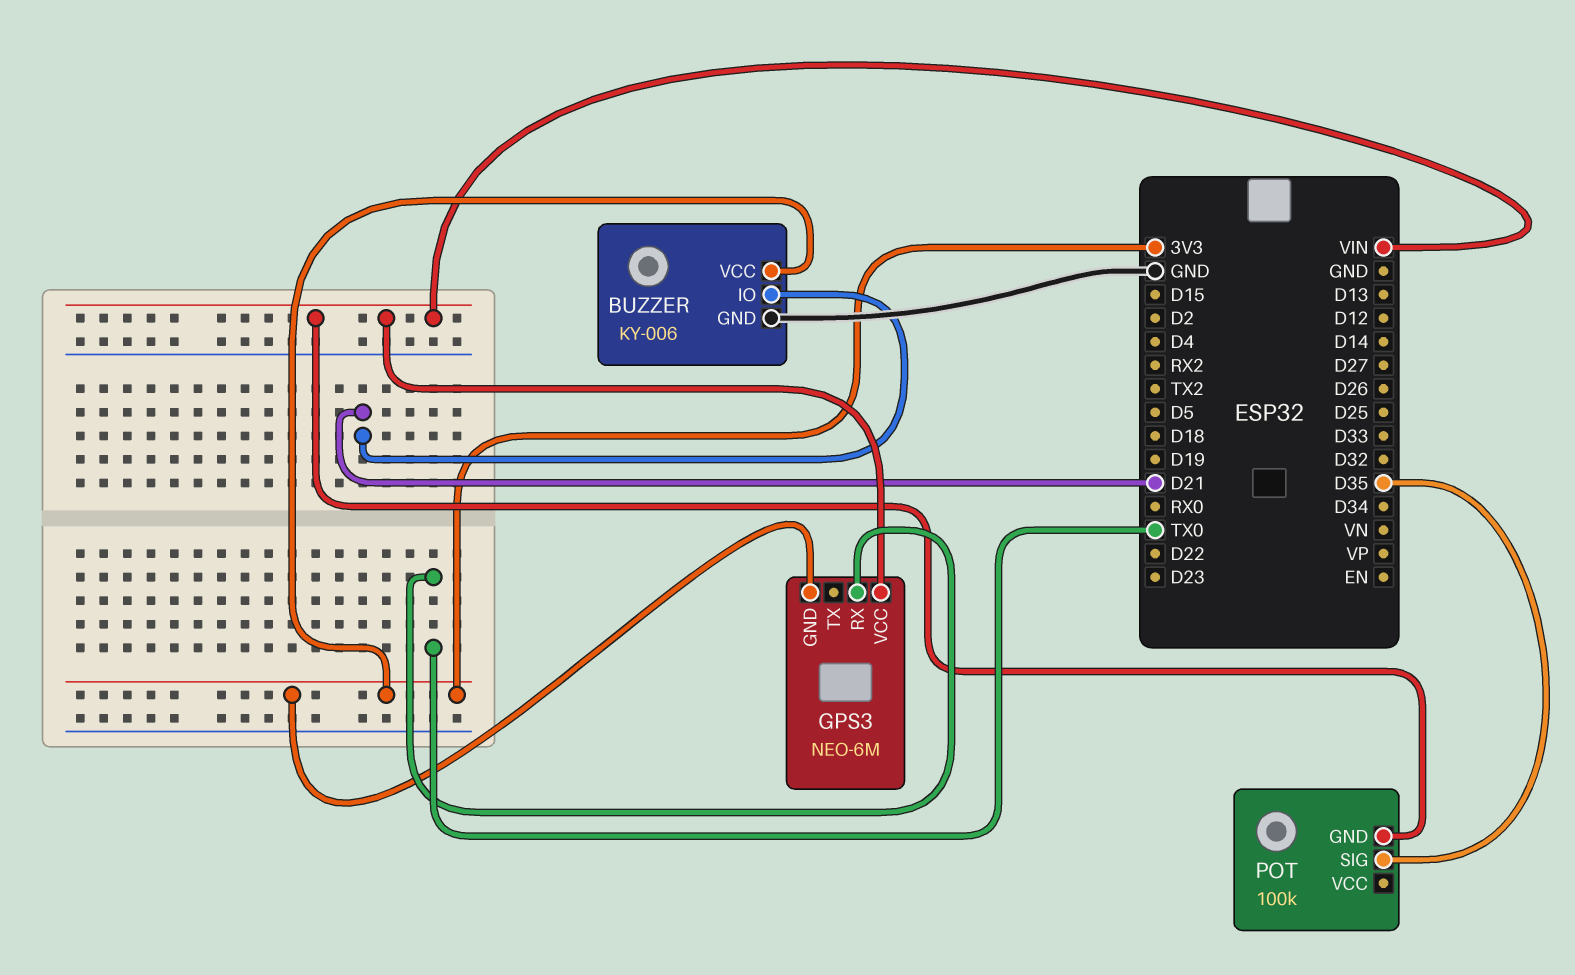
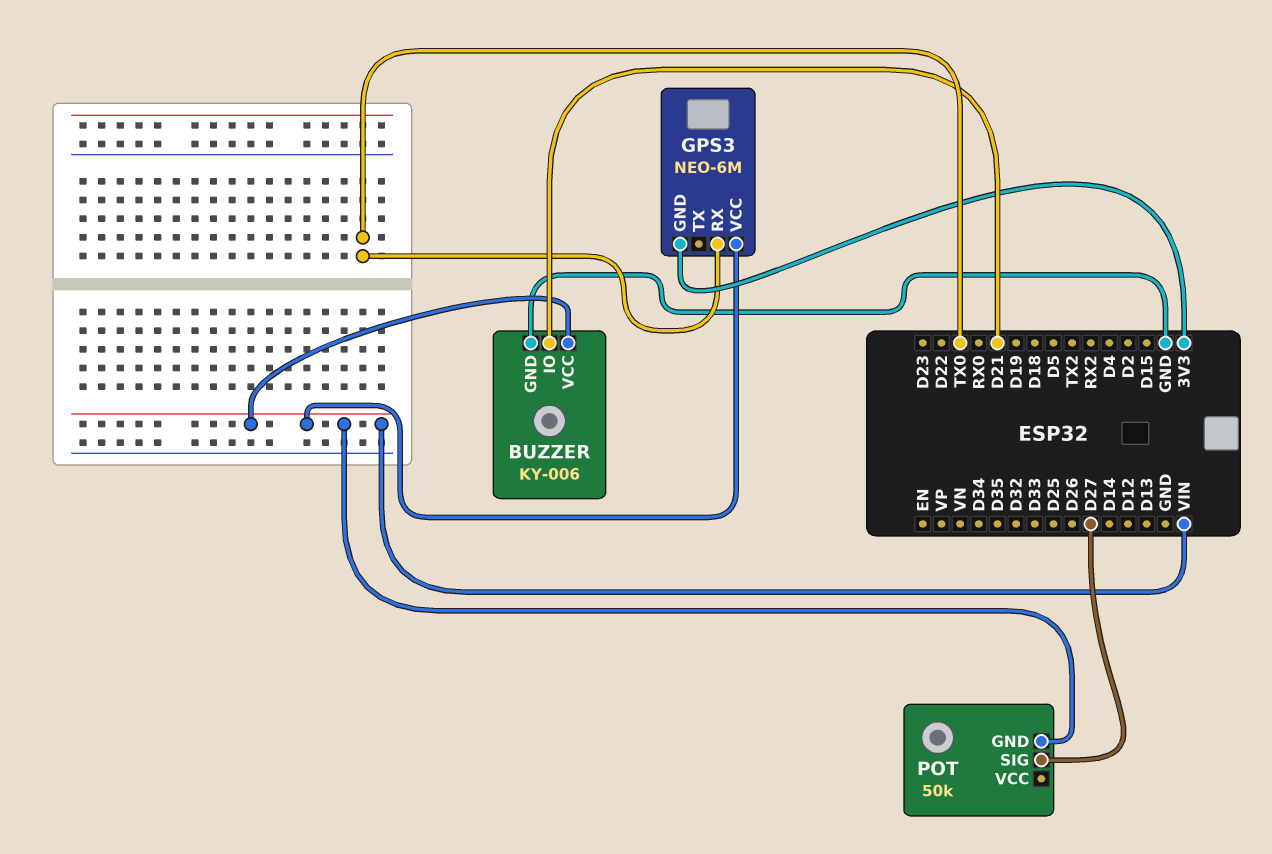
BUZZER pin VCC: 3V3 -> VIN
POT: 100k -> 50k
POT pin SIG: D35 -> D27

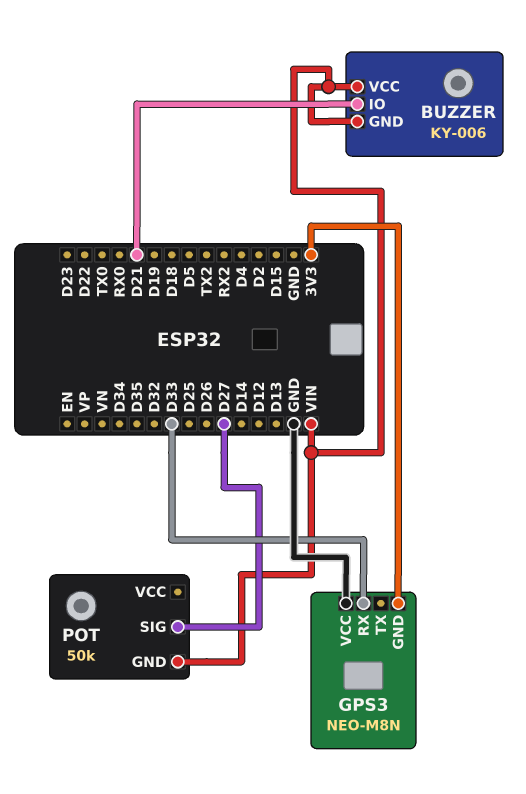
BUZZER pin GND: GND -> VIN
GPS3: NEO-6M -> NEO-M8N
GPS3 pin RX: TX0 -> D33
GPS3 pin VCC: VIN -> GND

